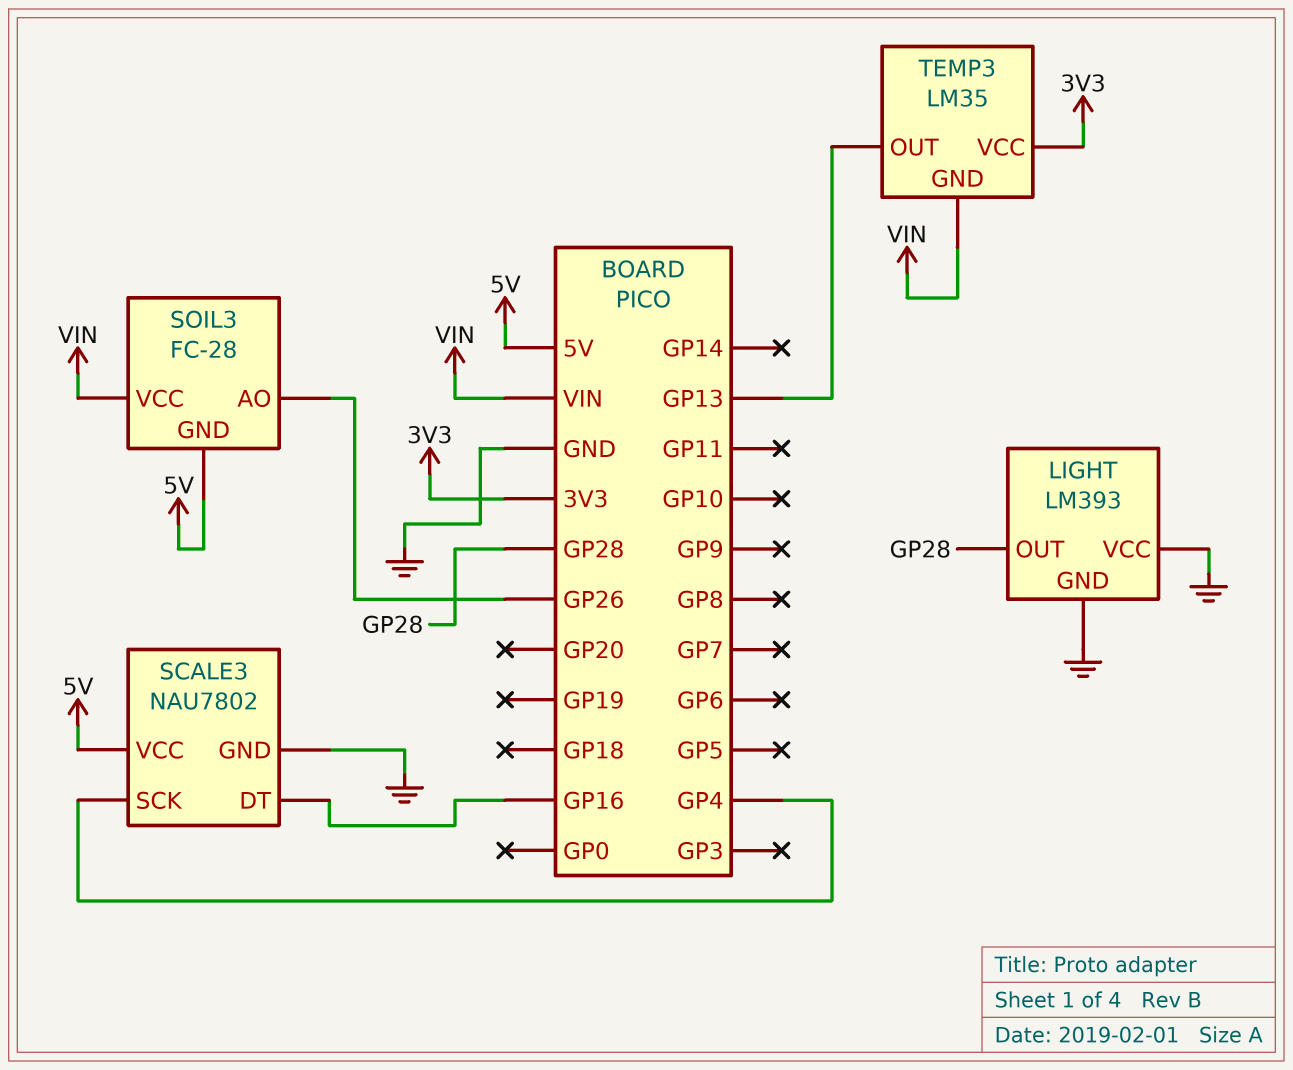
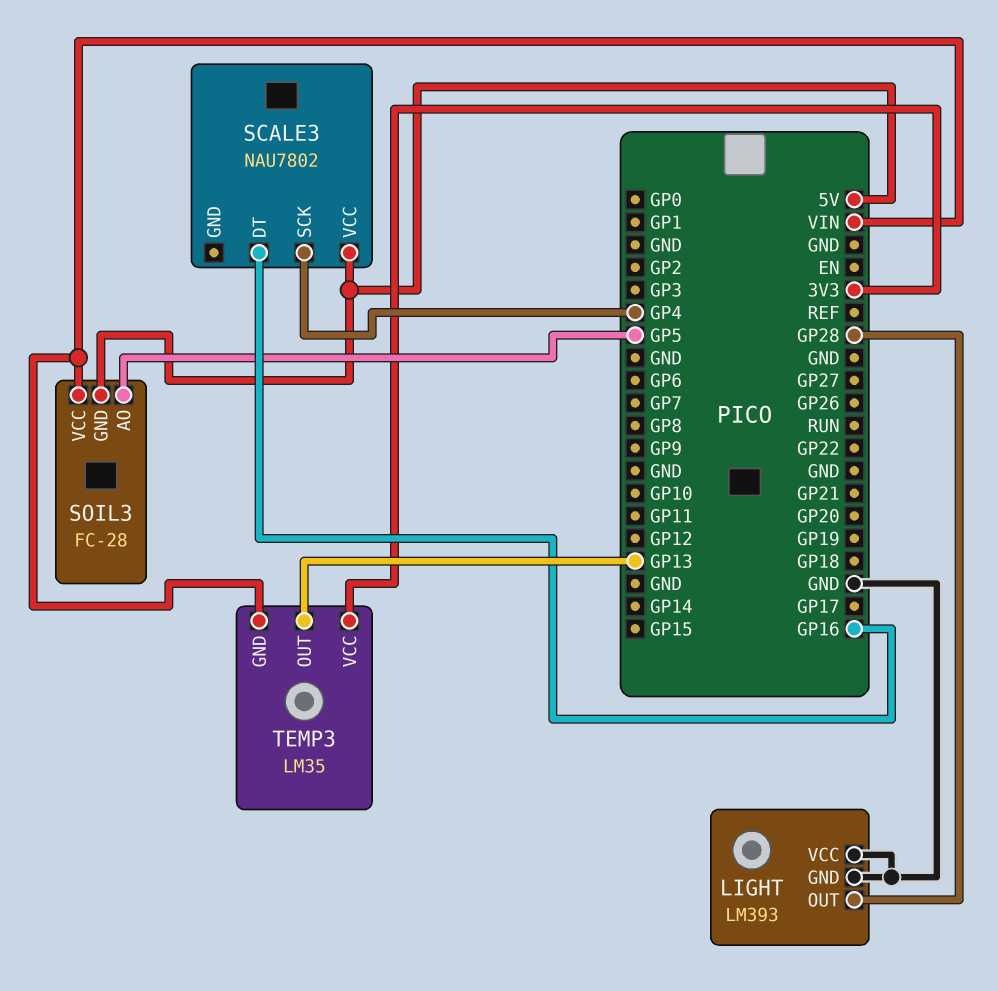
SCALE3 pin GND: GND -> none
SOIL3 pin AO: GP26 -> GP5

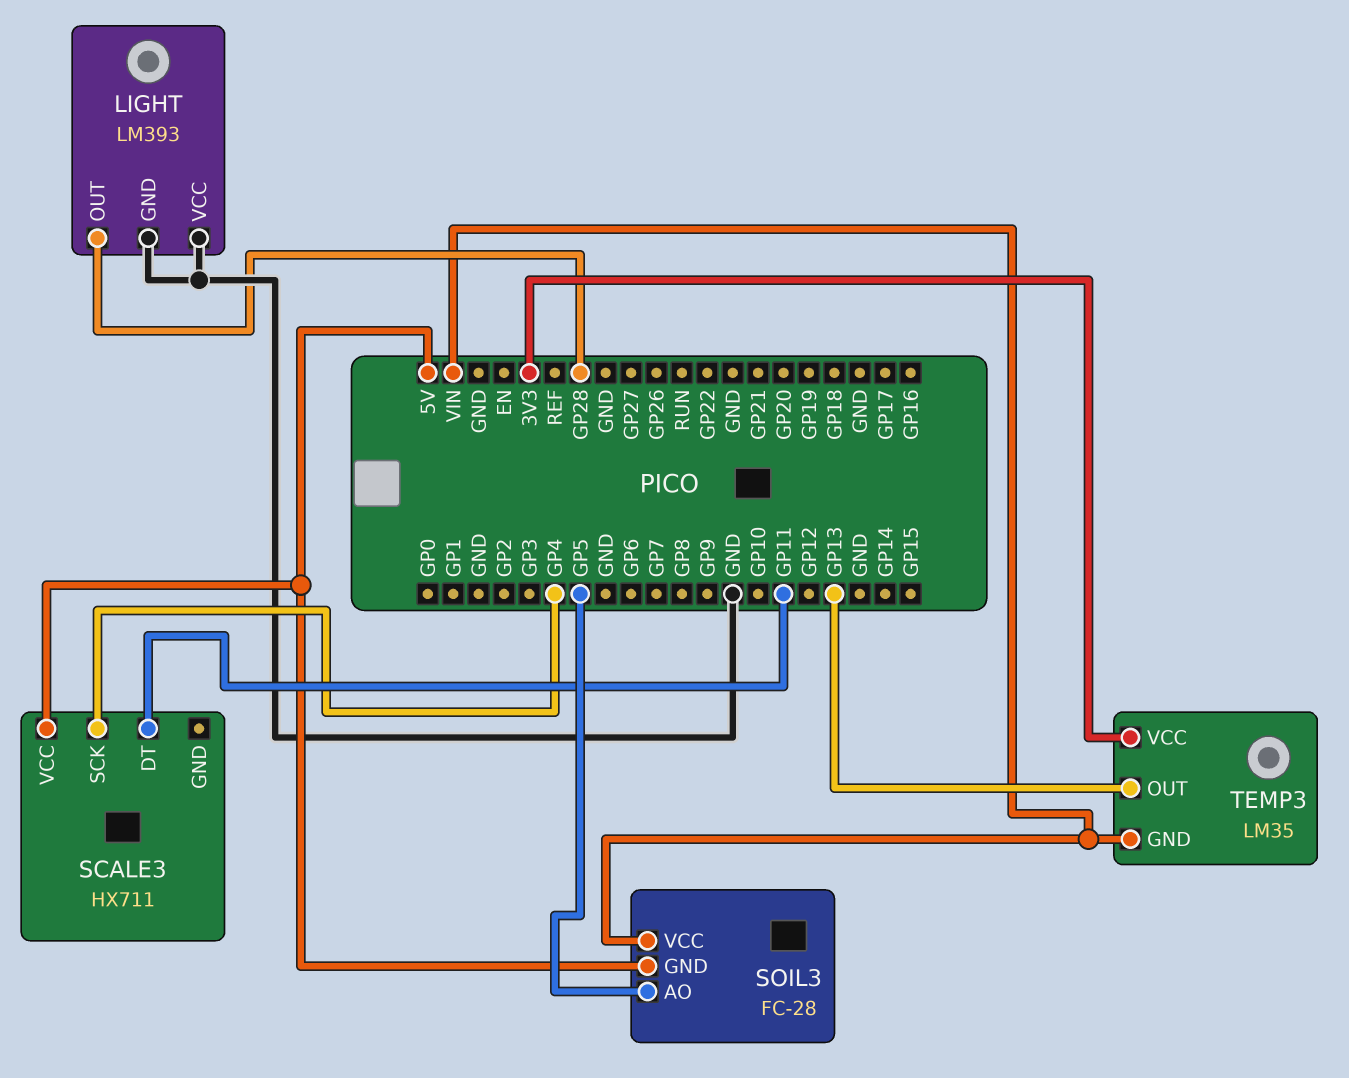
SCALE3: NAU7802 -> HX711
SCALE3 pin DT: GP16 -> GP11

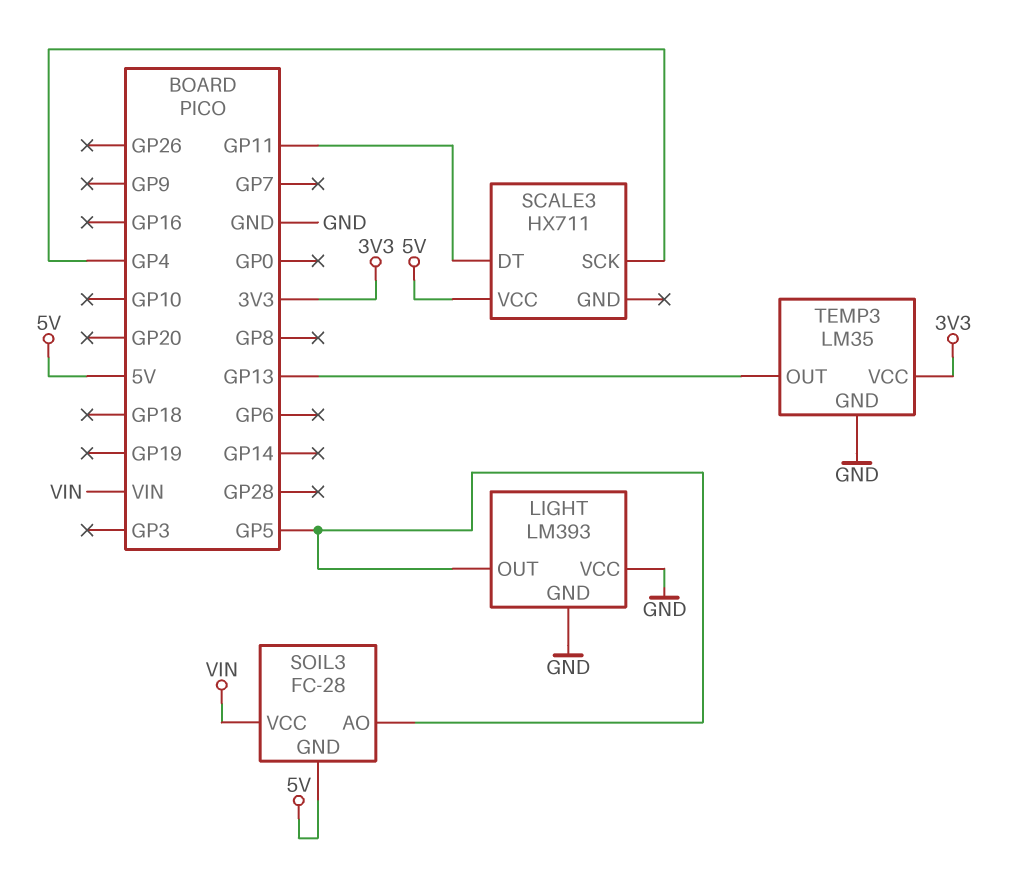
LIGHT pin OUT: GP28 -> GP5
TEMP3 pin GND: VIN -> GND

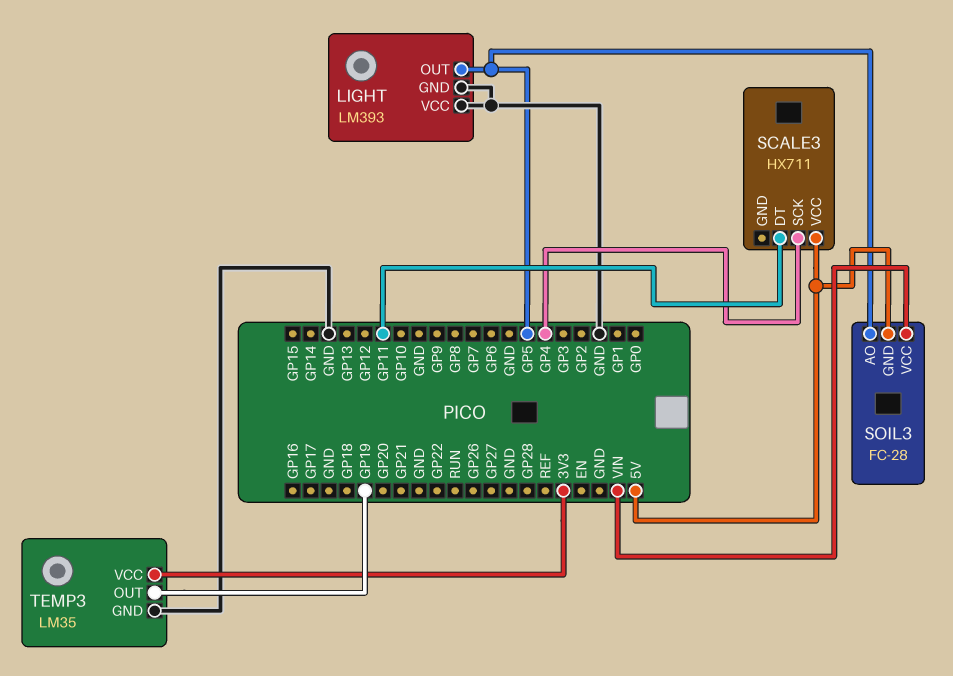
TEMP3 pin OUT: GP13 -> GP19

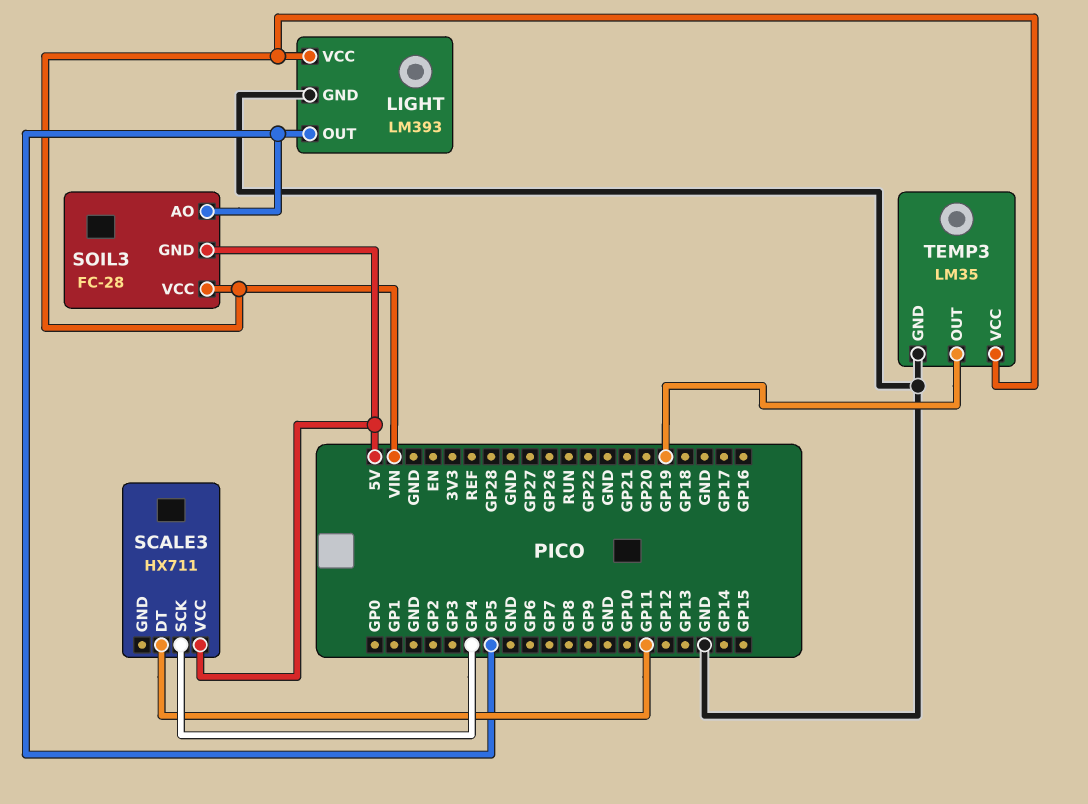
LIGHT pin VCC: GND -> VIN
TEMP3 pin VCC: 3V3 -> VIN

